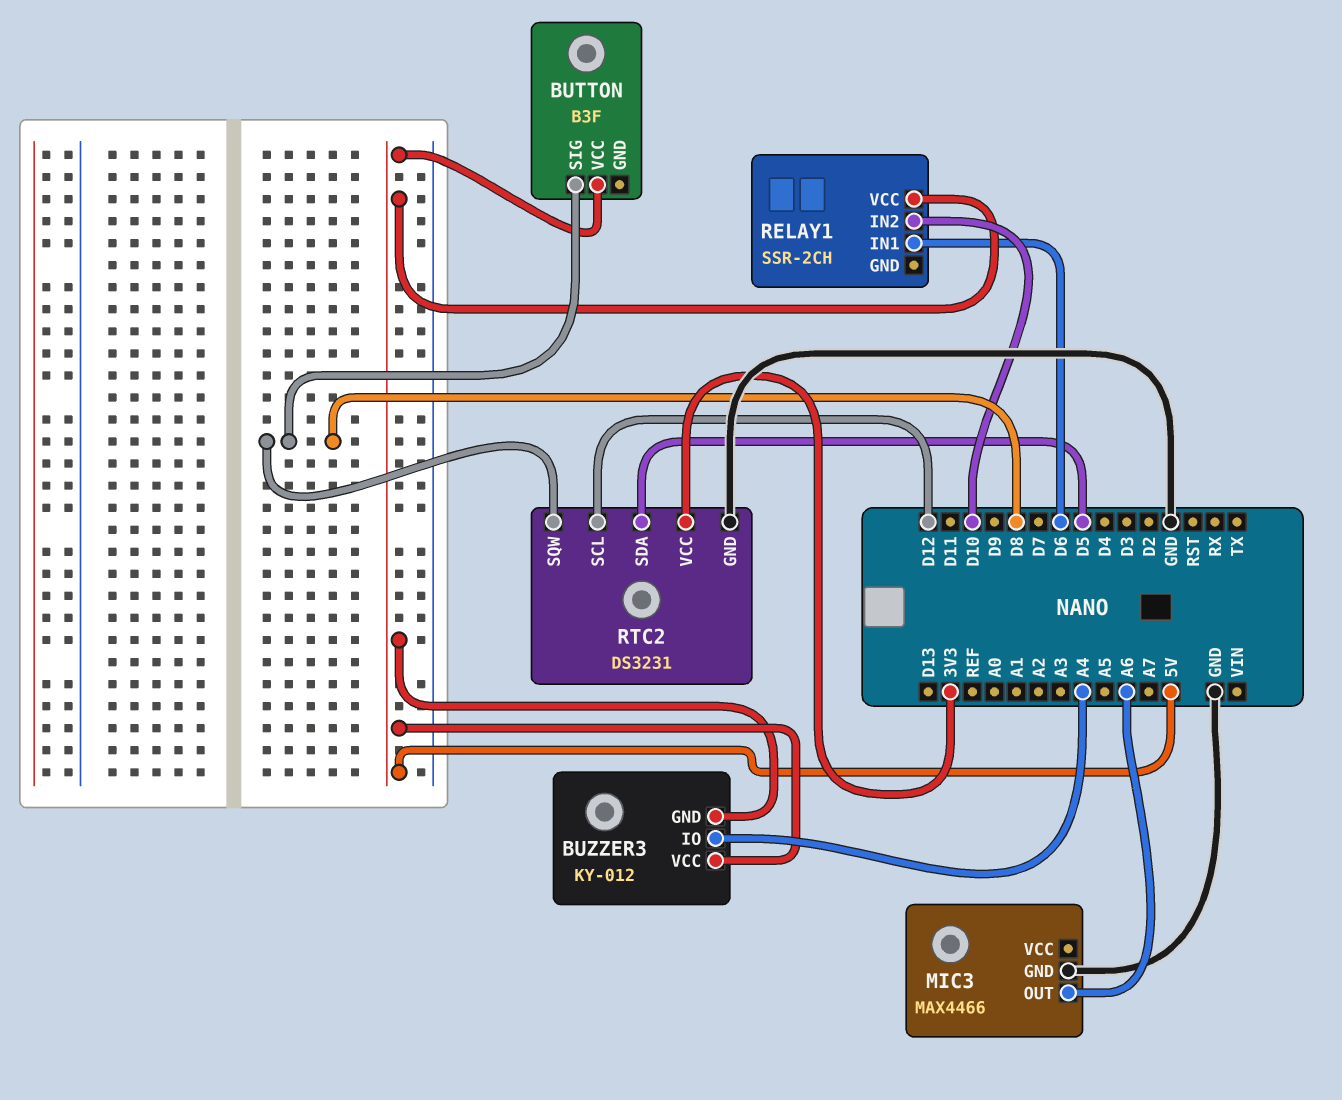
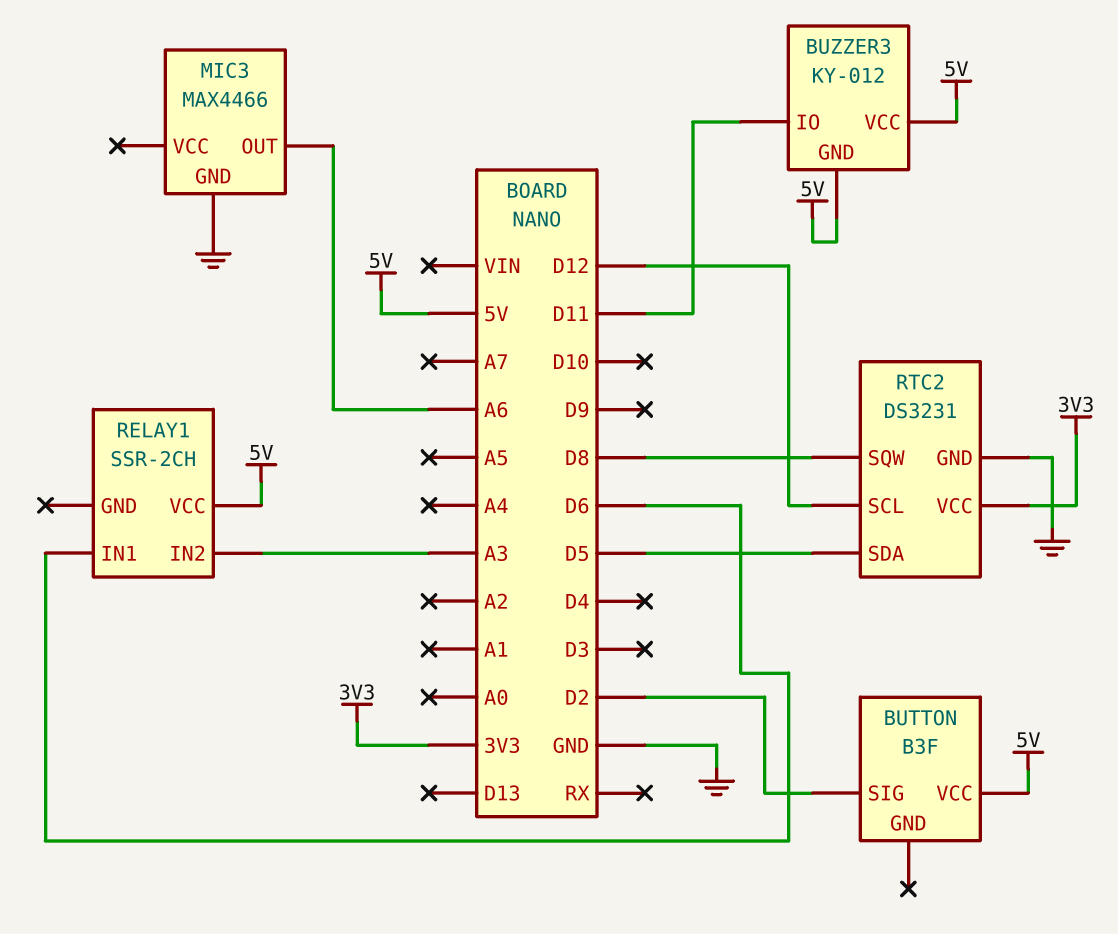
BUTTON pin SIG: D8 -> D2
BUZZER3 pin IO: A4 -> D11
RELAY1 pin IN2: D10 -> A3

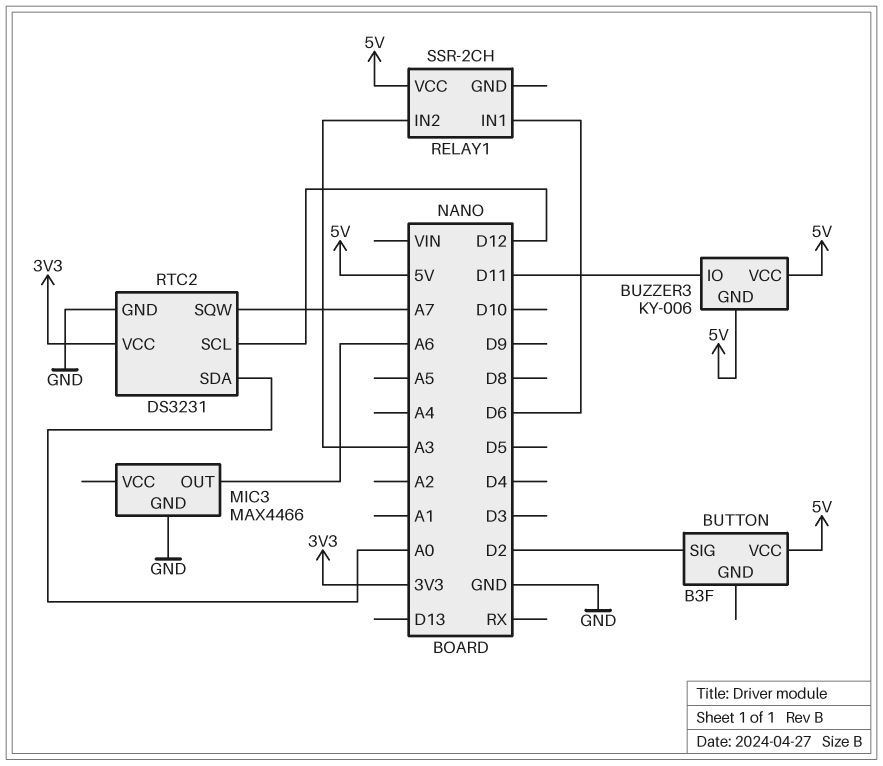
BUZZER3: KY-012 -> KY-006
RTC2 pin SDA: D5 -> A0
RTC2 pin SQW: D8 -> A7

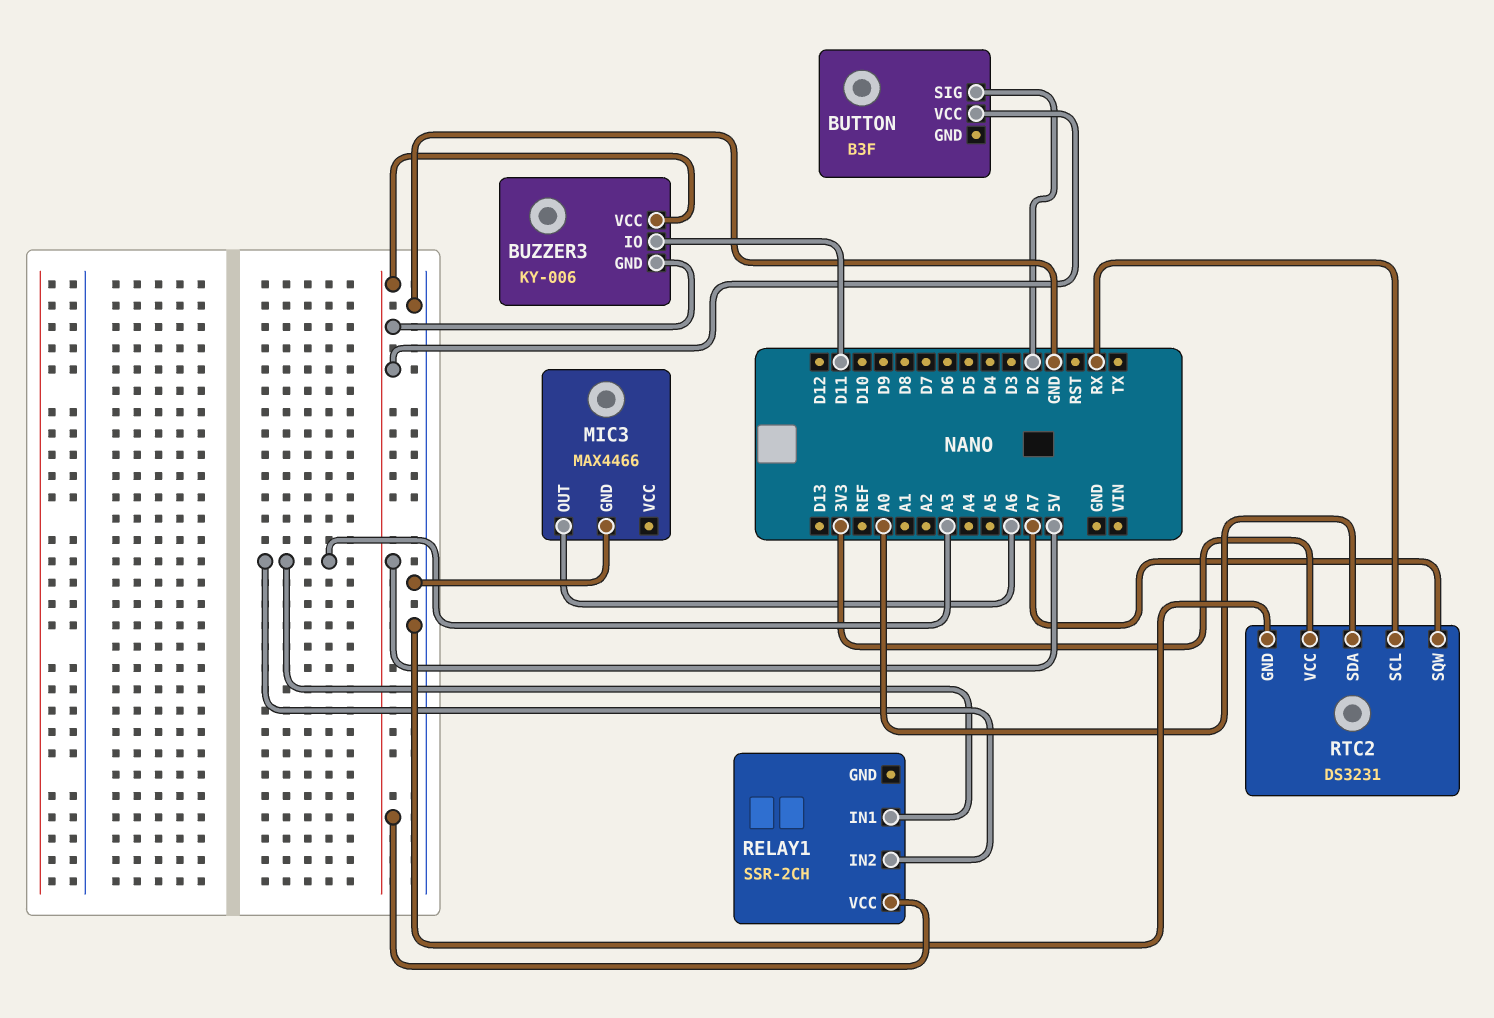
RELAY1 pin IN1: D6 -> A3
RTC2 pin SCL: D12 -> RX

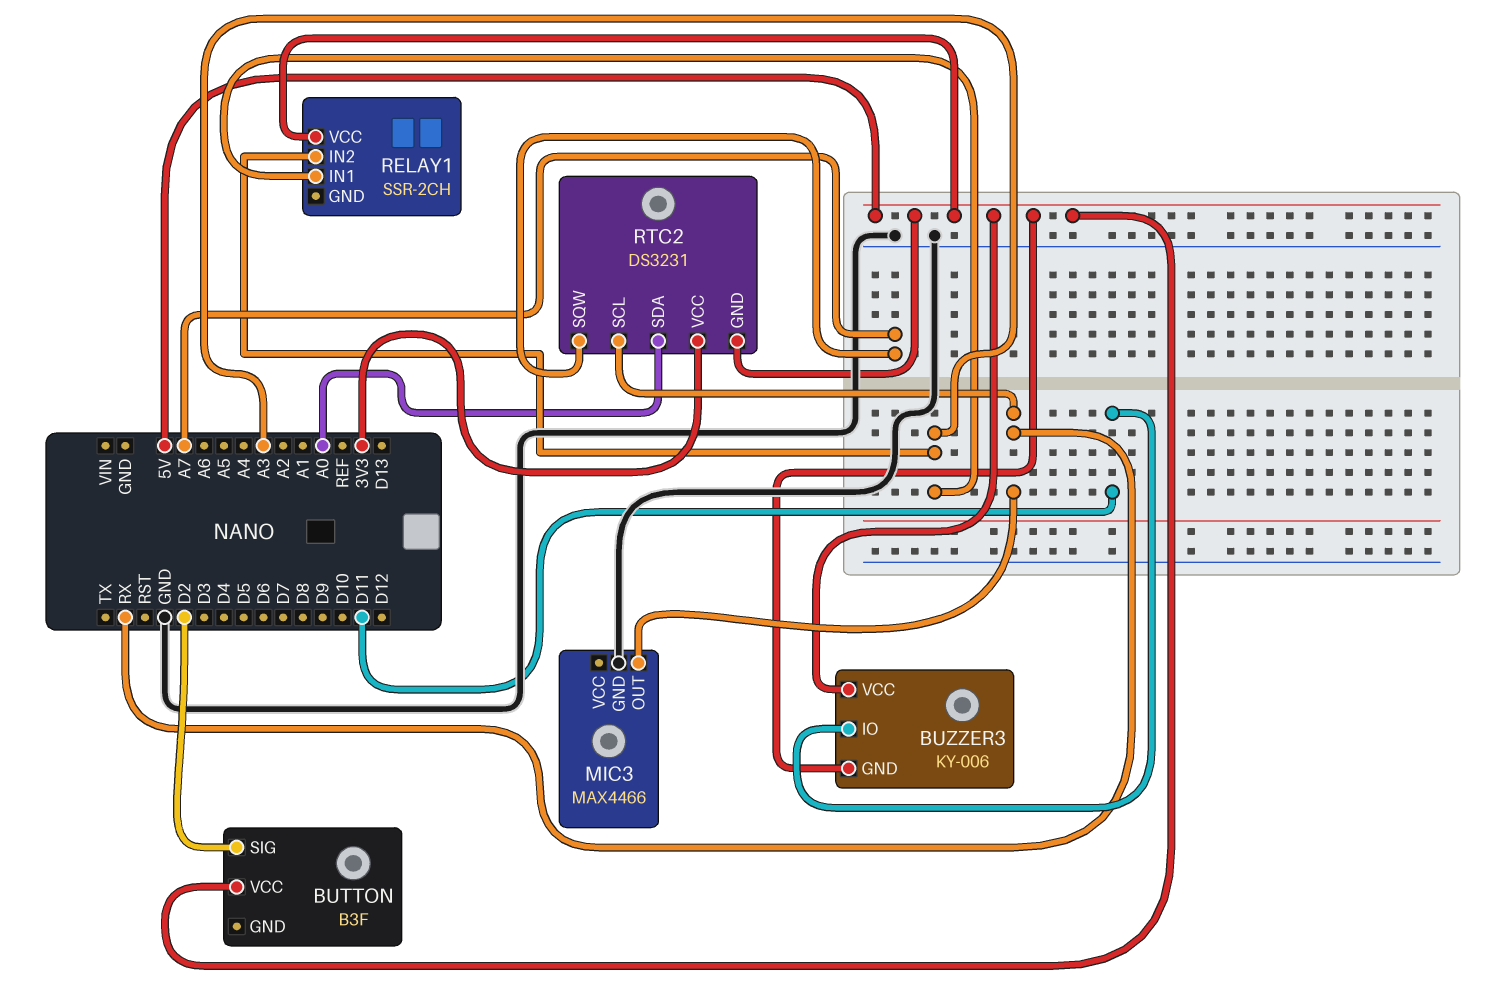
MIC3 pin OUT: A6 -> RX
RTC2 pin GND: GND -> 5V

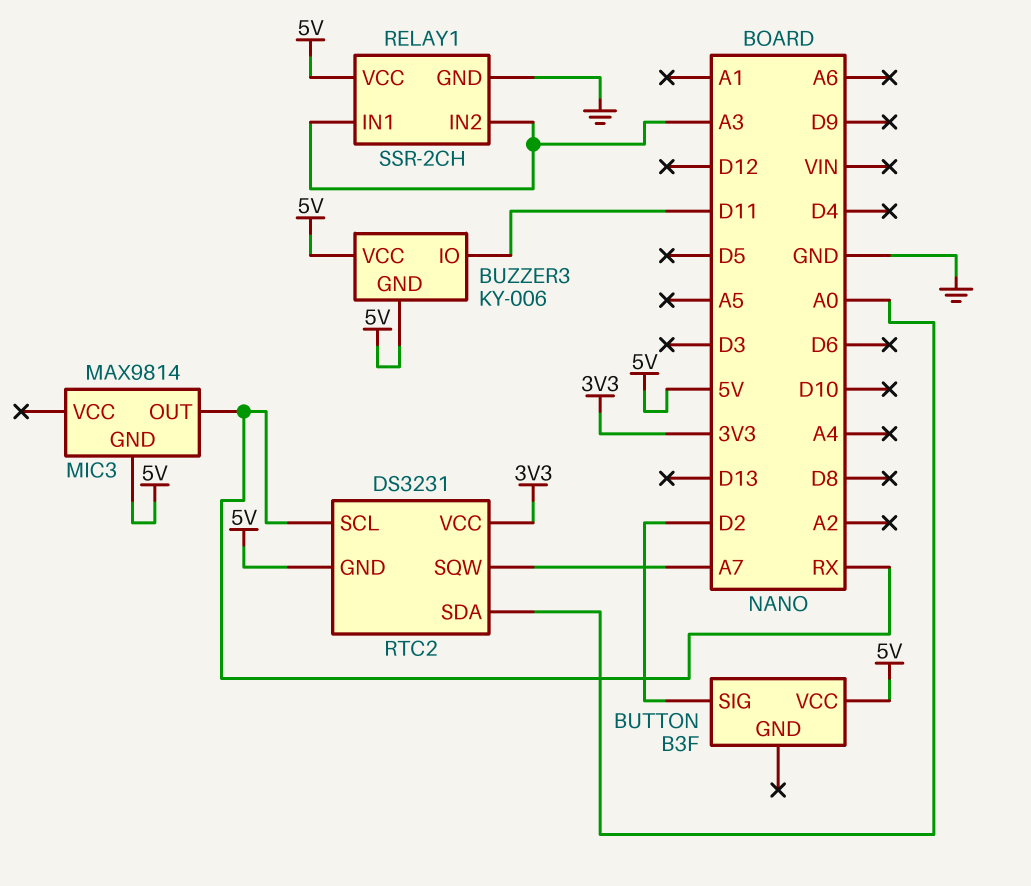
MIC3: MAX4466 -> MAX9814
MIC3 pin GND: GND -> 5V
RELAY1 pin GND: none -> GND

